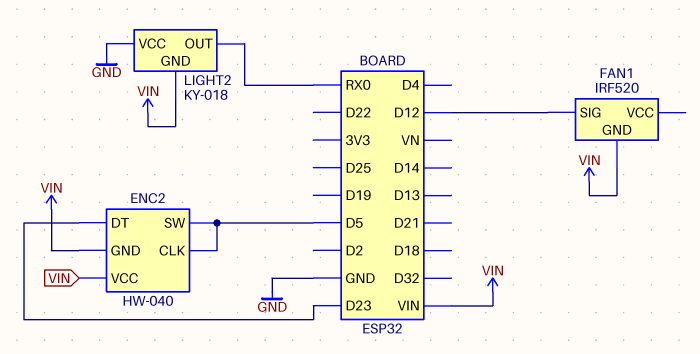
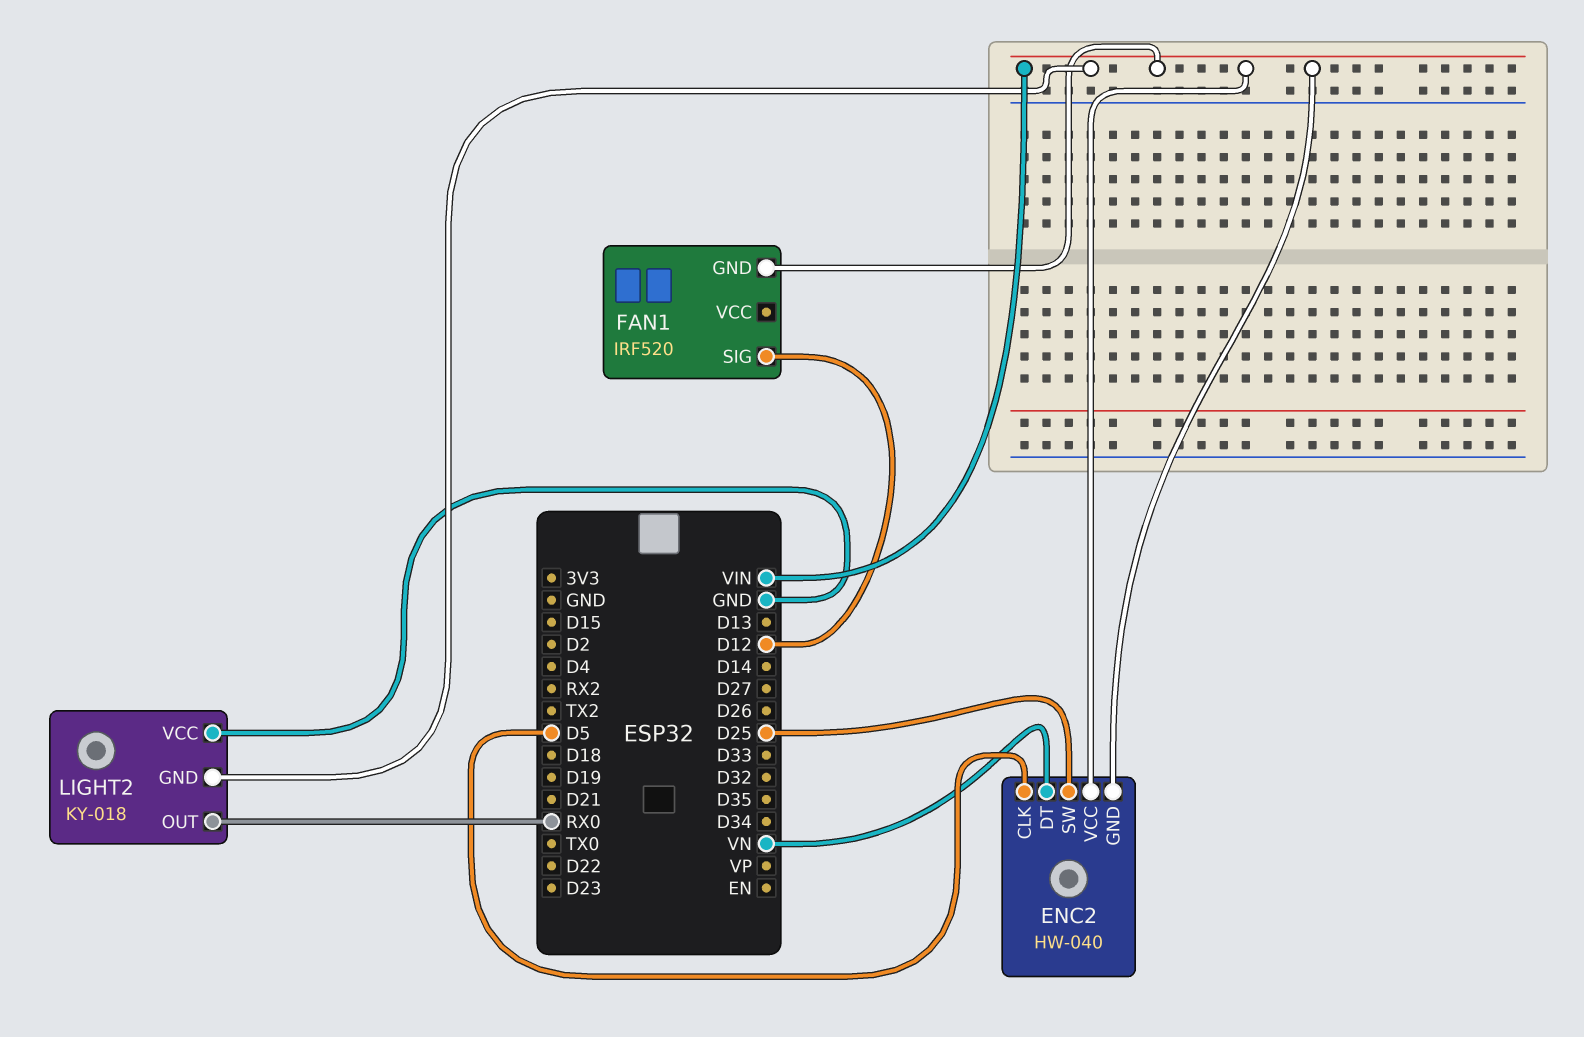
ENC2 pin DT: D23 -> VN
ENC2 pin SW: D5 -> D25

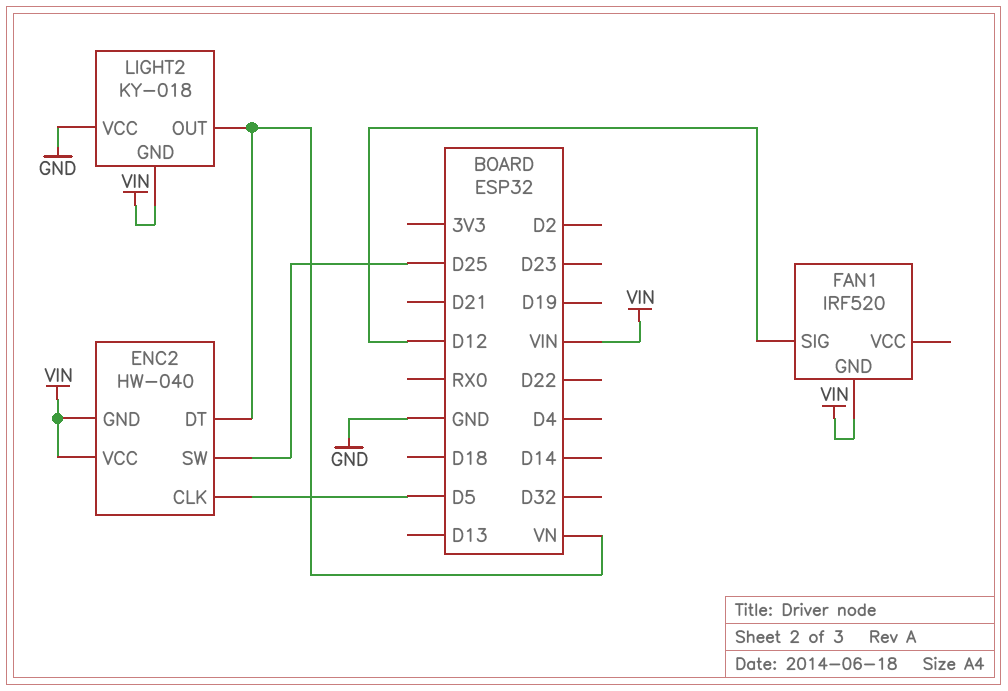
LIGHT2 pin OUT: RX0 -> VN

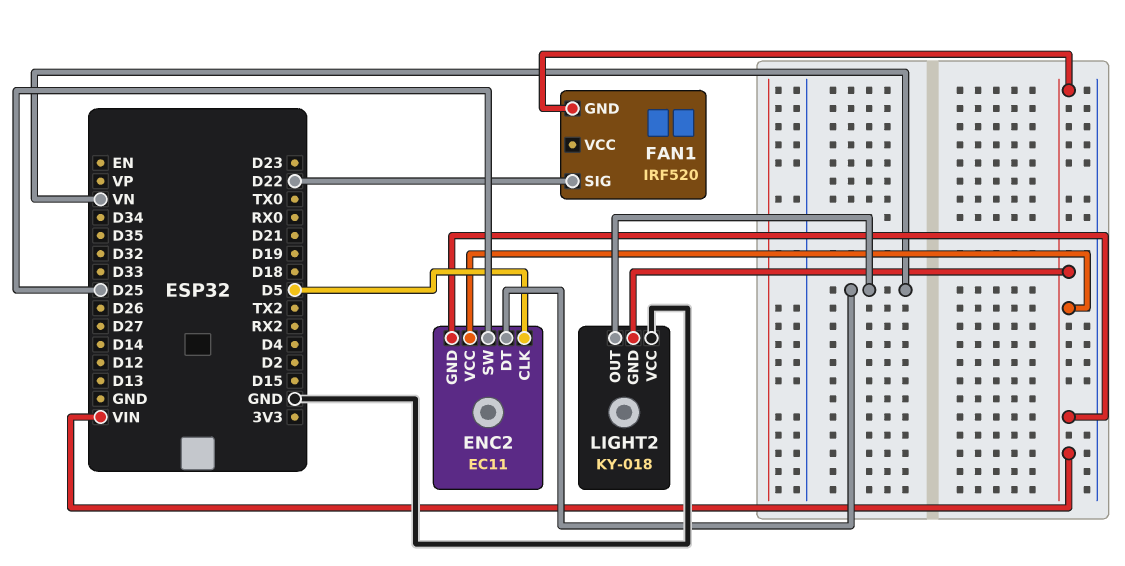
ENC2: HW-040 -> EC11
FAN1 pin SIG: D12 -> D22

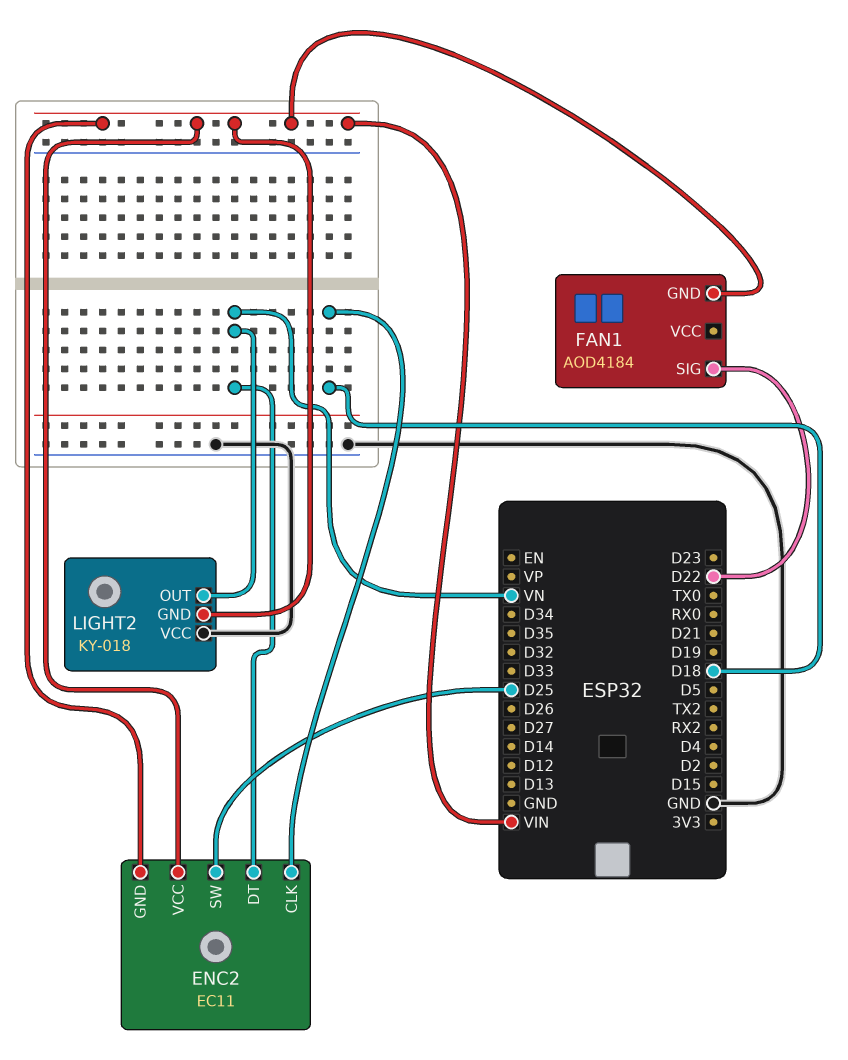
ENC2 pin CLK: D5 -> D18
FAN1: IRF520 -> AOD4184

